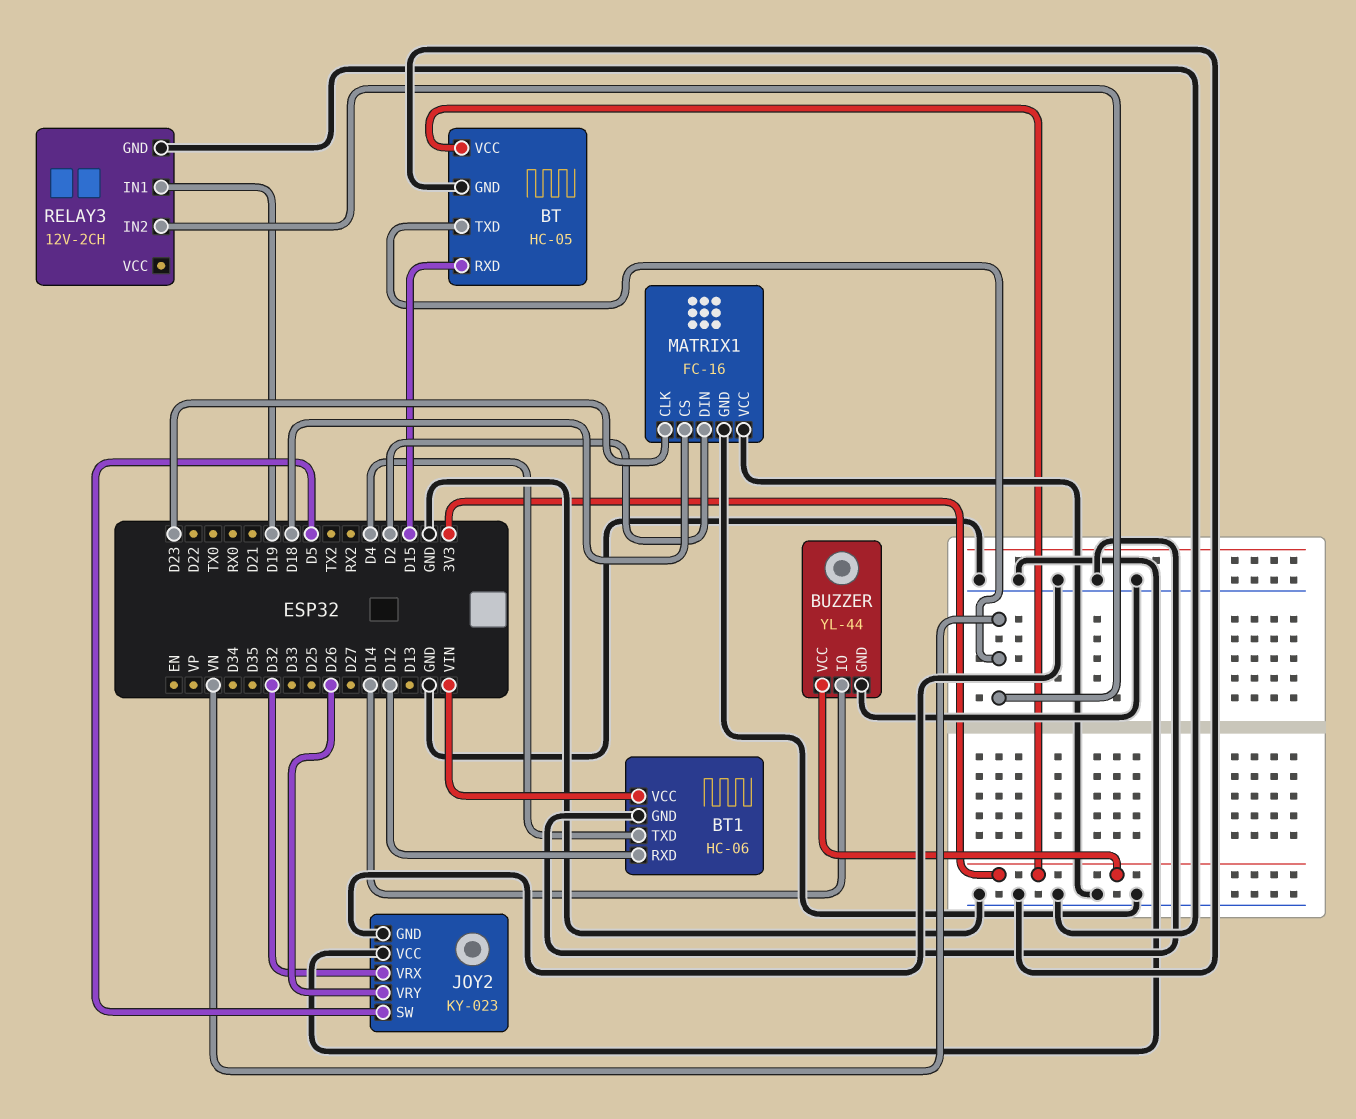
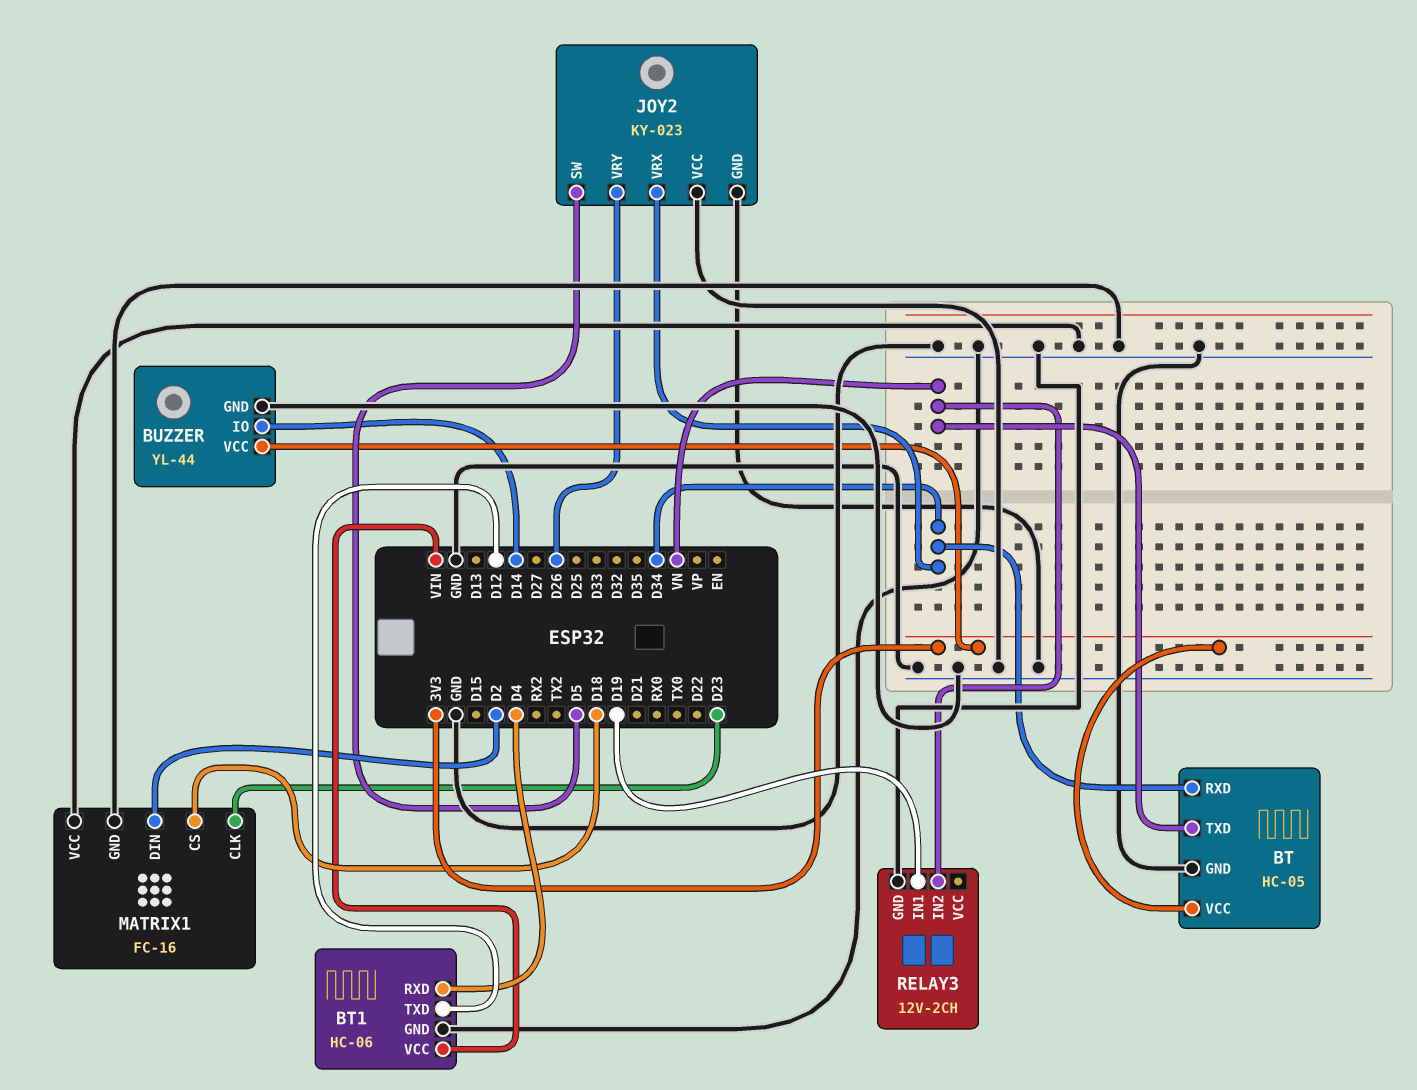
BT pin RXD: D15 -> D34
BT1 pin RXD: D12 -> D4
BT1 pin TXD: D4 -> D12
JOY2 pin VRX: D32 -> D34

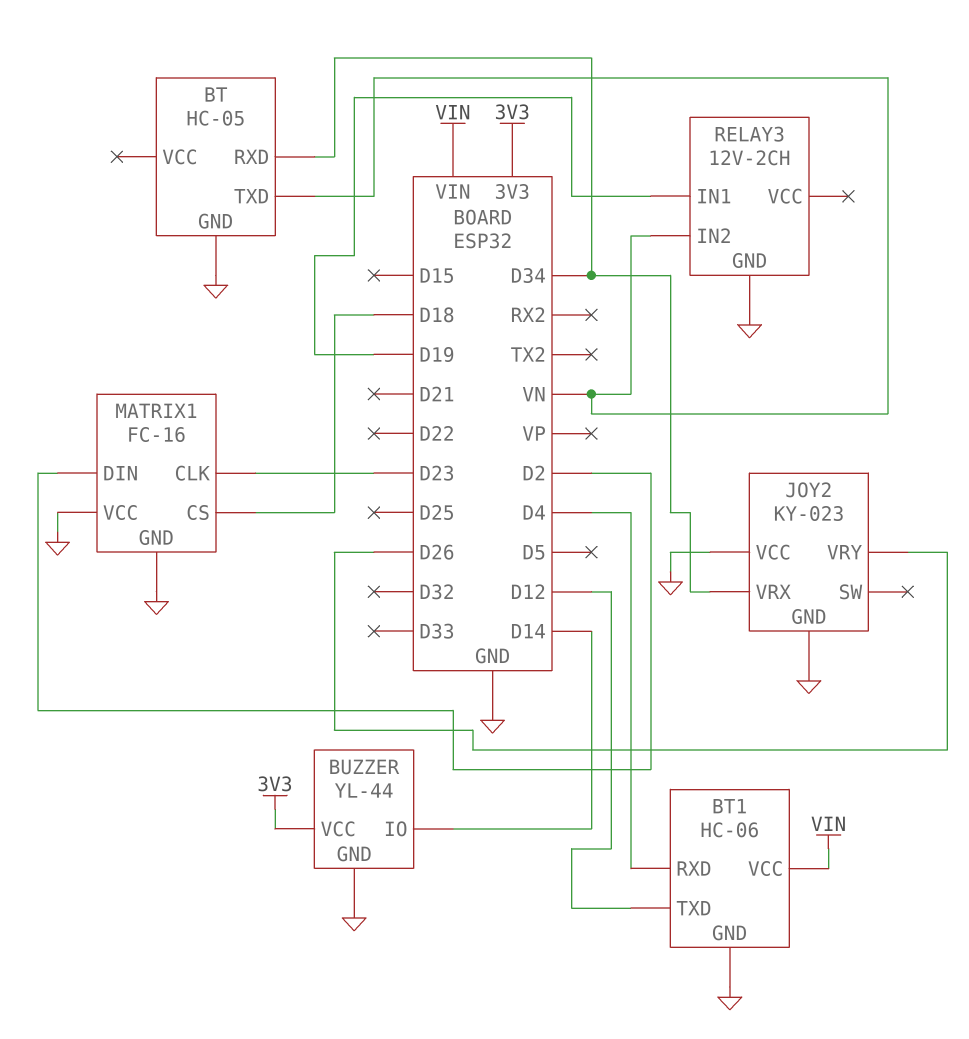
BT pin VCC: 3V3 -> none
JOY2 pin SW: D5 -> none

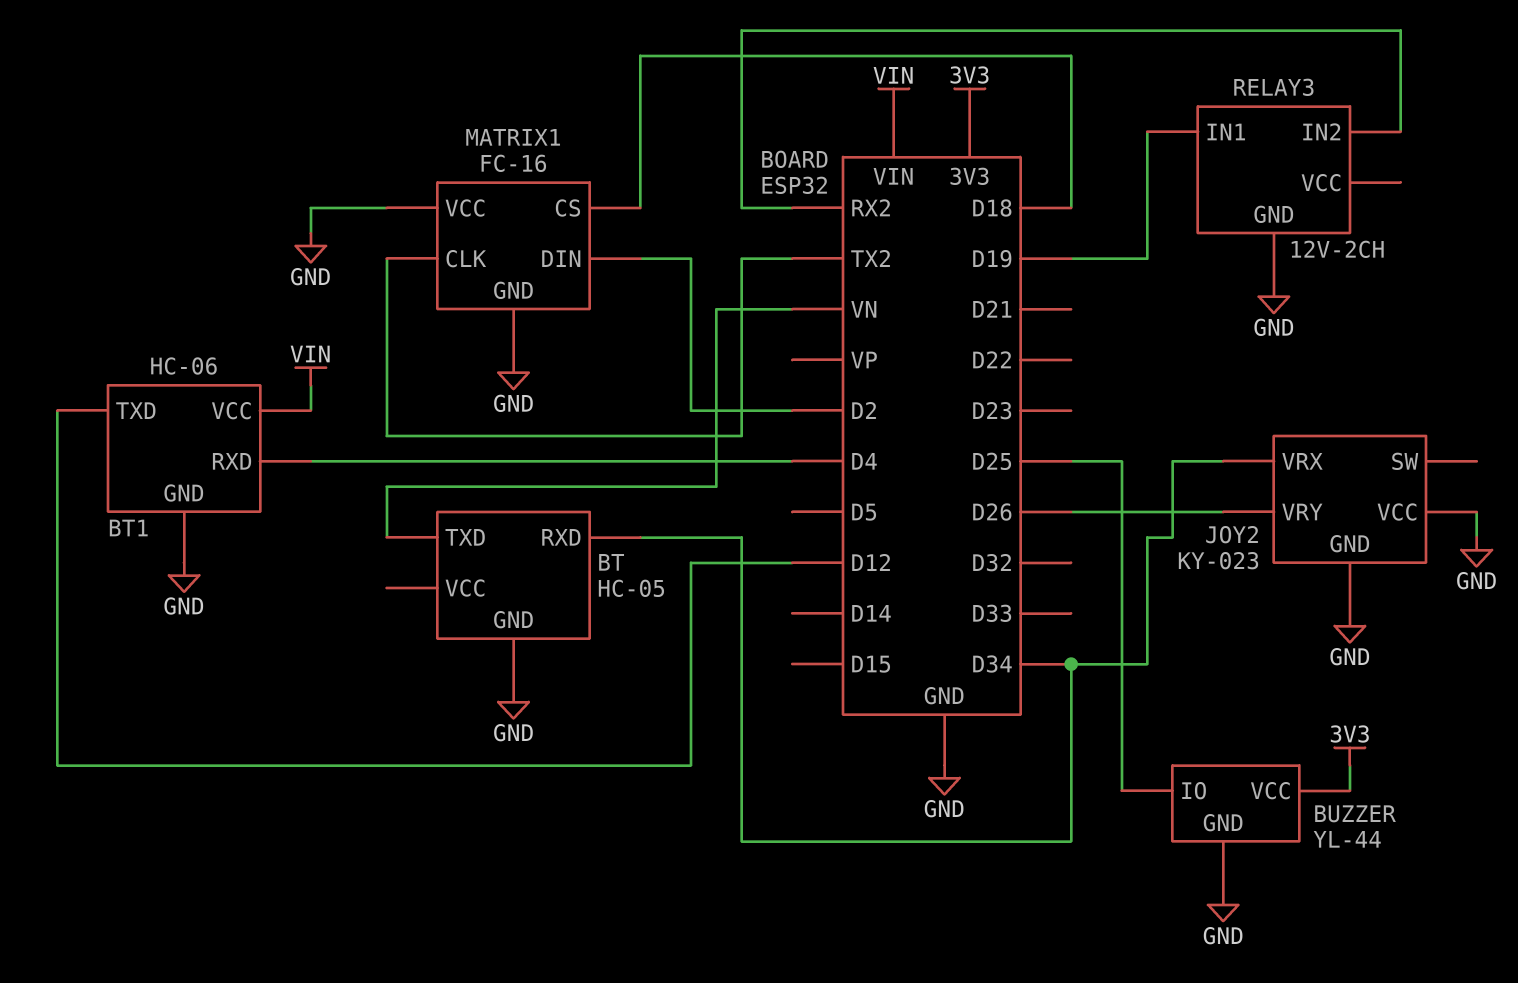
BUZZER pin IO: D14 -> D25
MATRIX1 pin CLK: D23 -> TX2
RELAY3 pin IN2: VN -> RX2

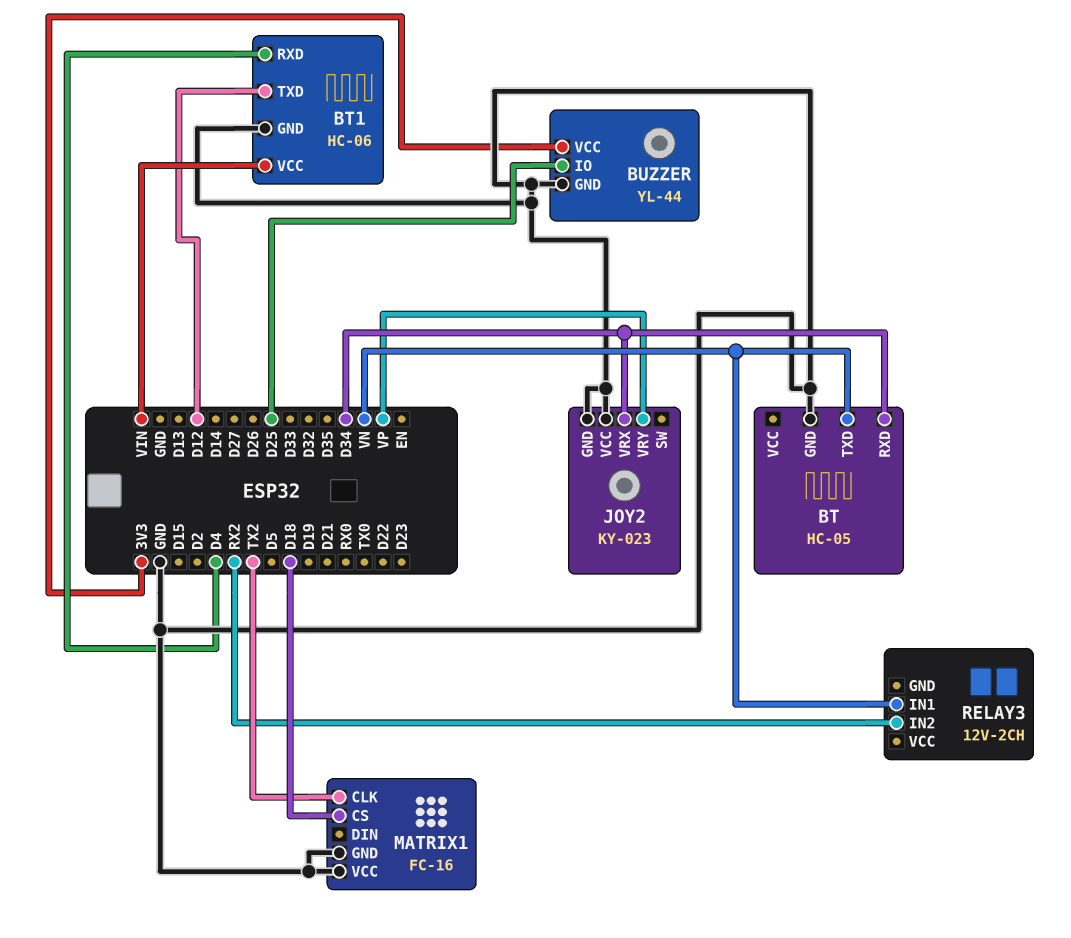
JOY2 pin VRY: D26 -> VP
MATRIX1 pin DIN: D2 -> none
RELAY3 pin GND: GND -> none
RELAY3 pin IN1: D19 -> VN

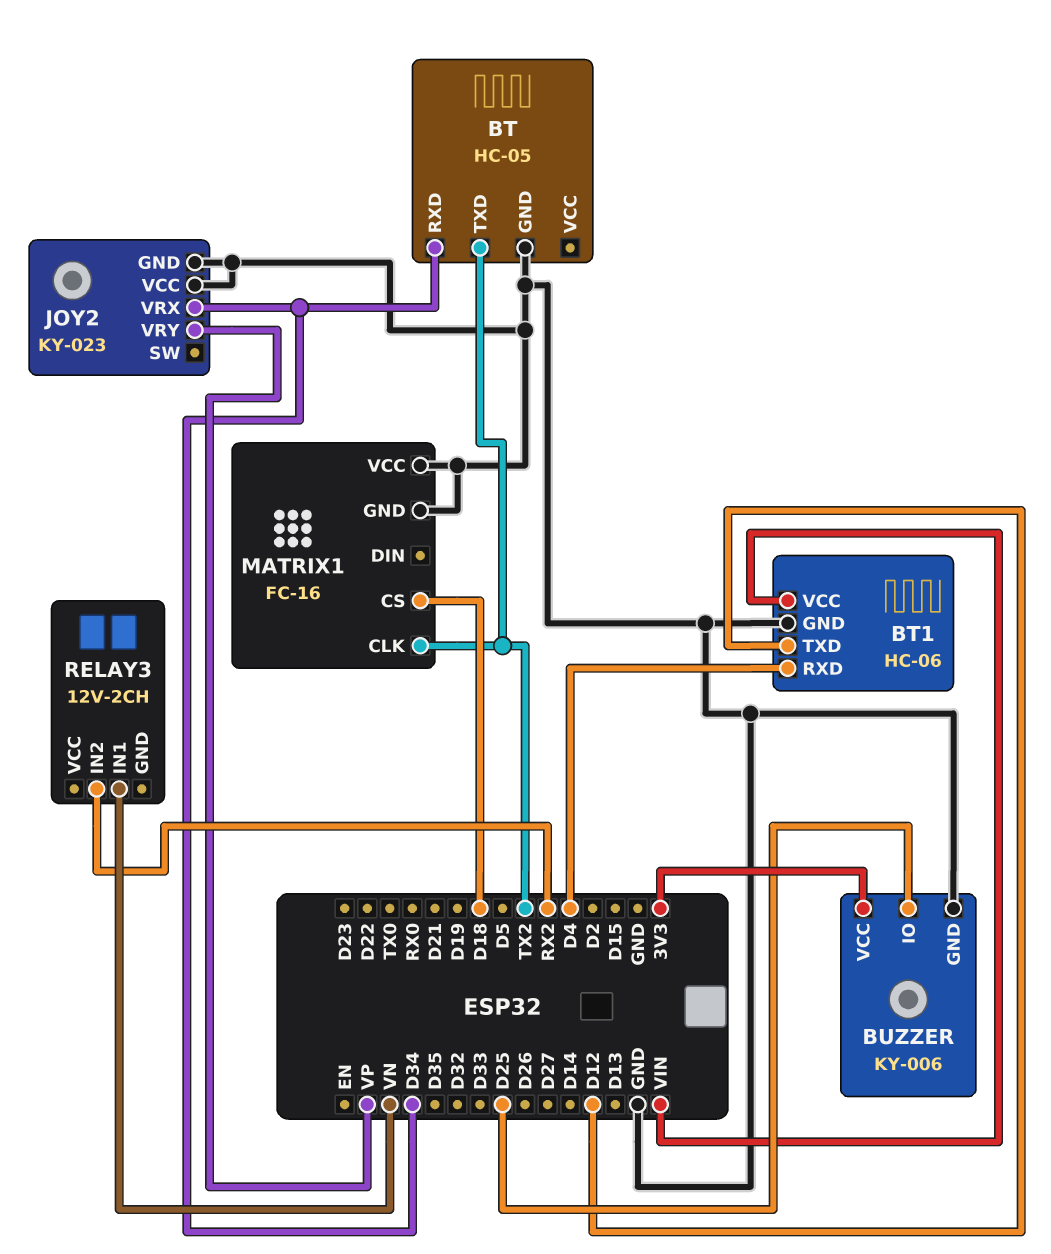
BT pin TXD: VN -> TX2
BUZZER: YL-44 -> KY-006

